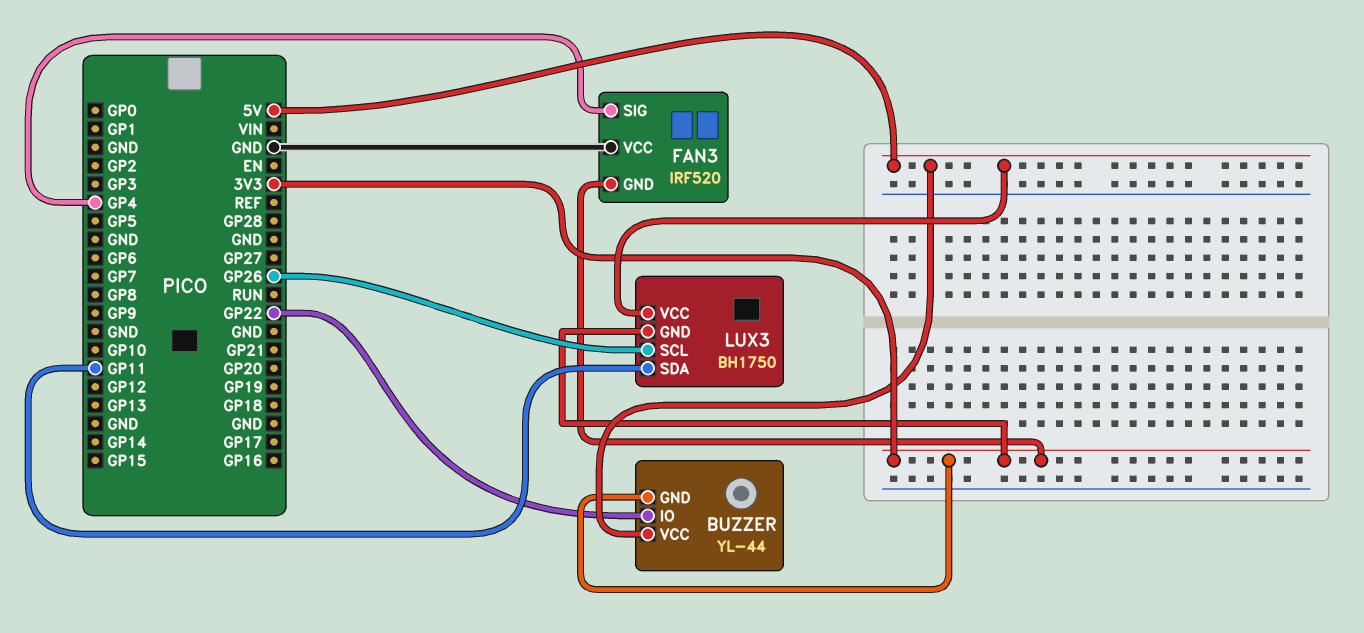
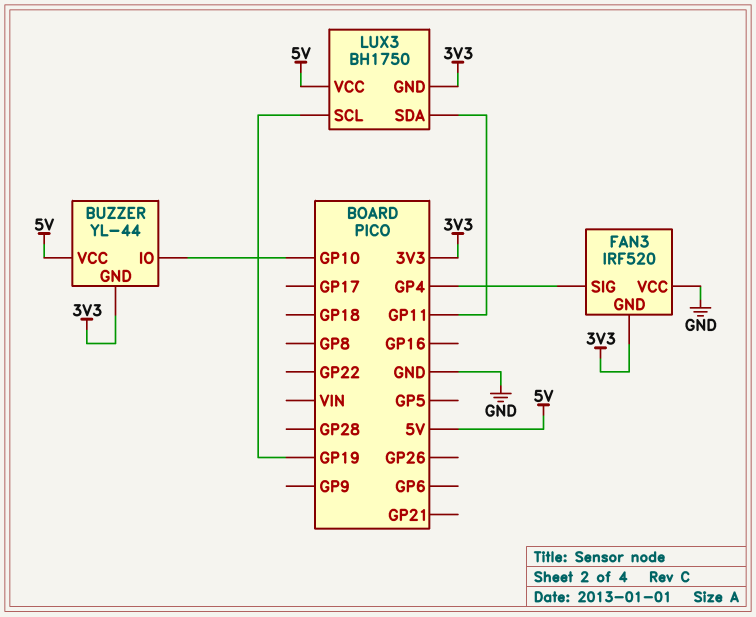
BUZZER pin IO: GP22 -> GP10
LUX3 pin SCL: GP26 -> GP19

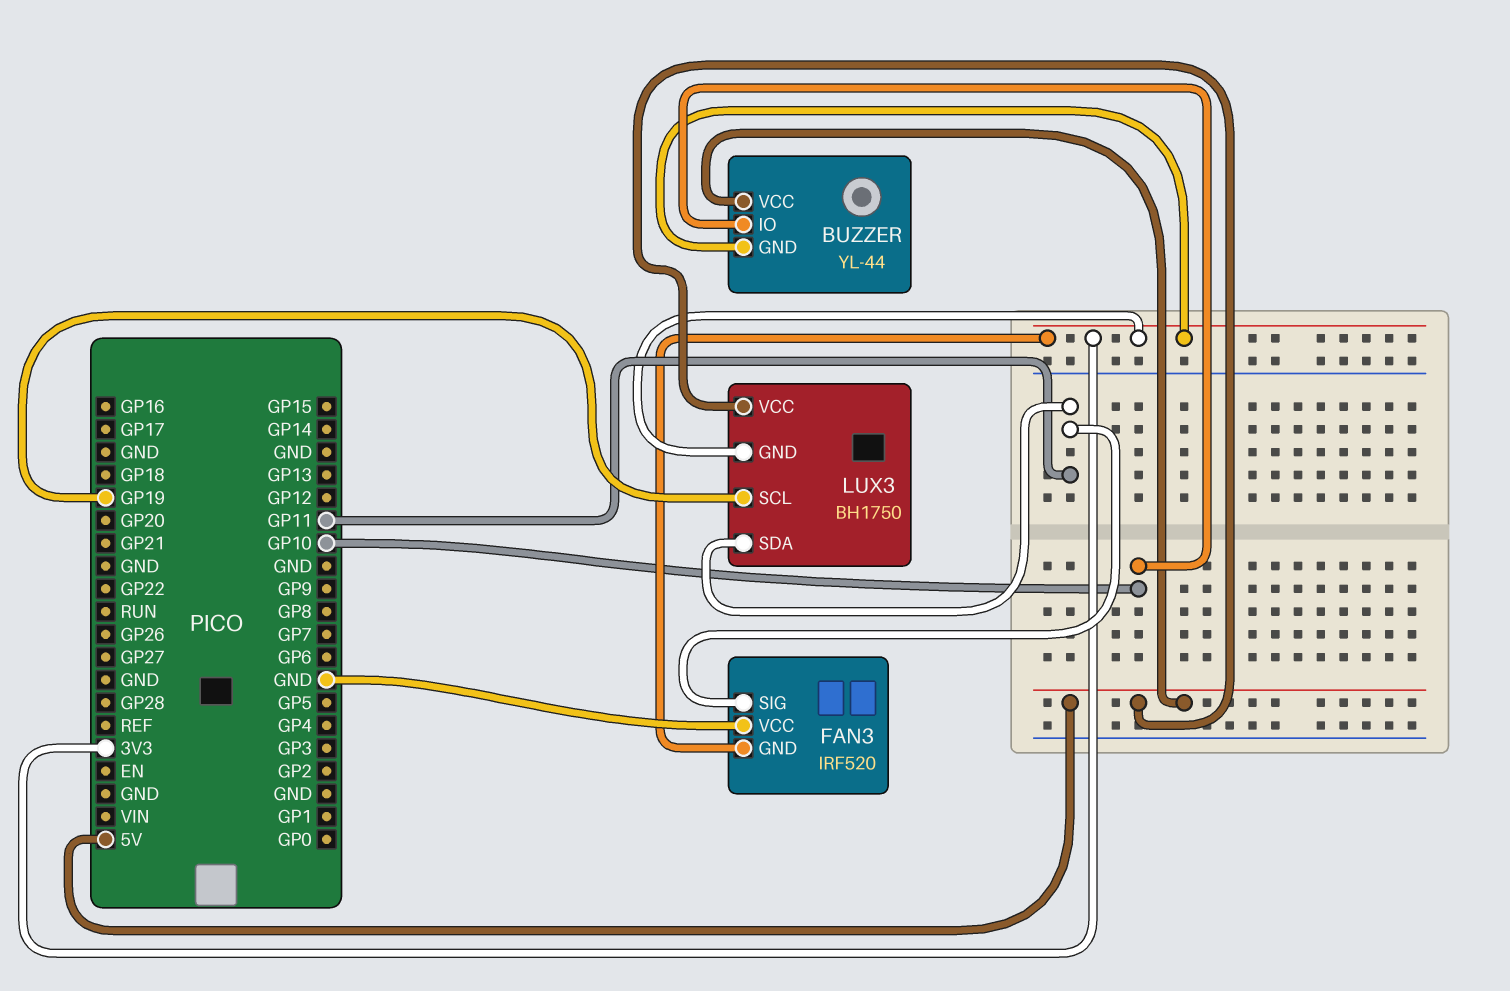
FAN3 pin SIG: GP4 -> GP11

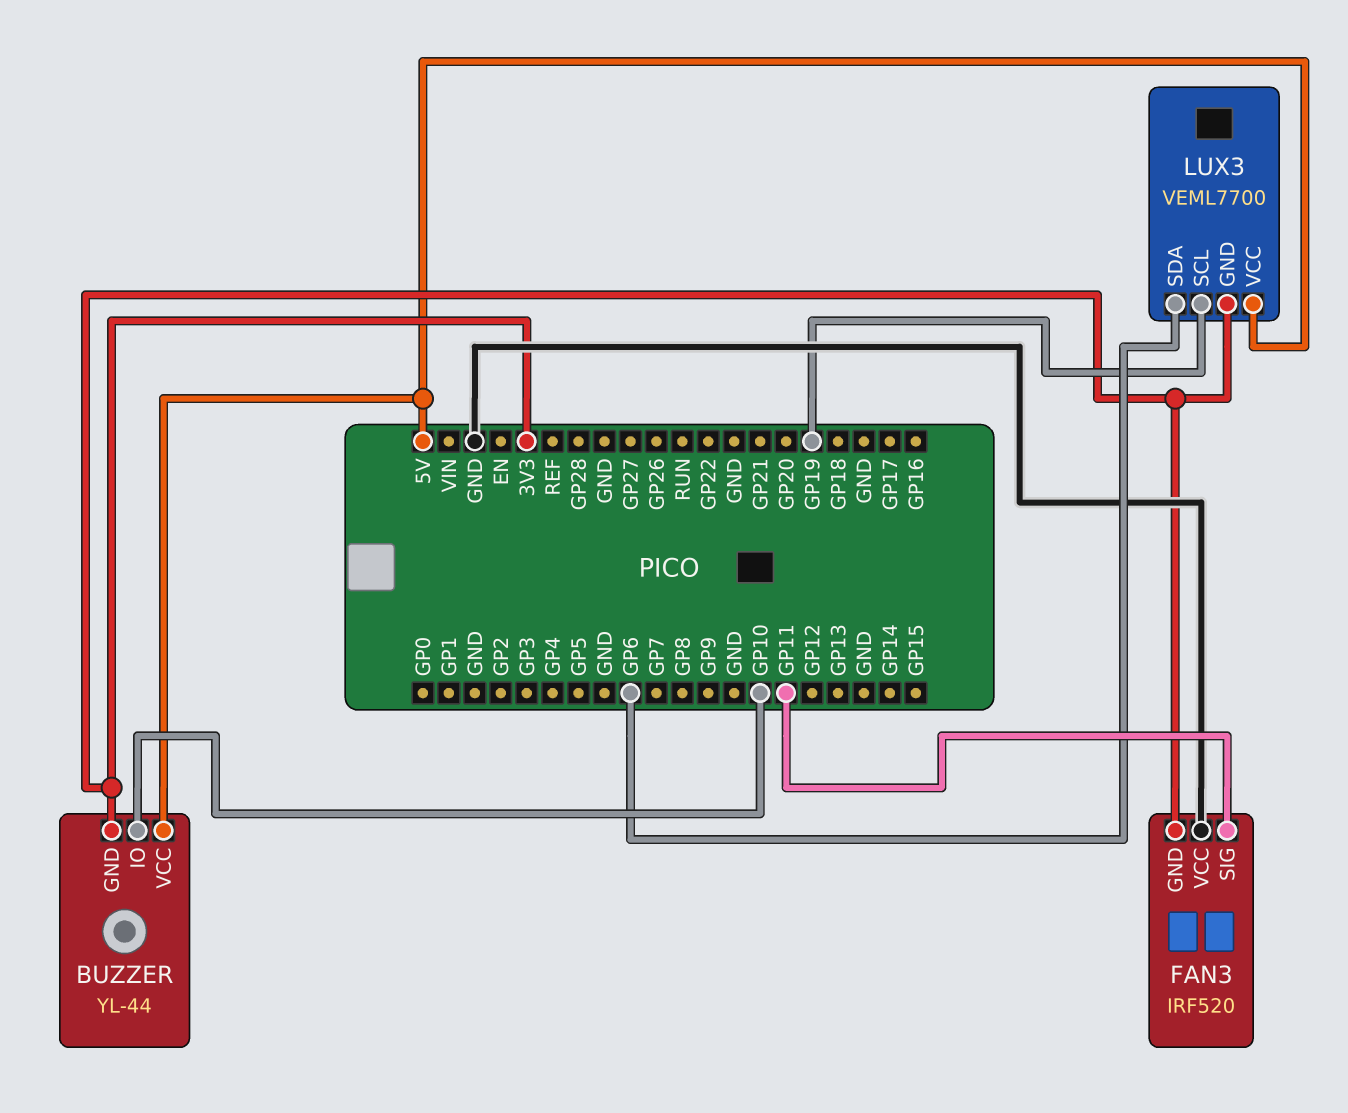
LUX3: BH1750 -> VEML7700
LUX3 pin SDA: GP11 -> GP6

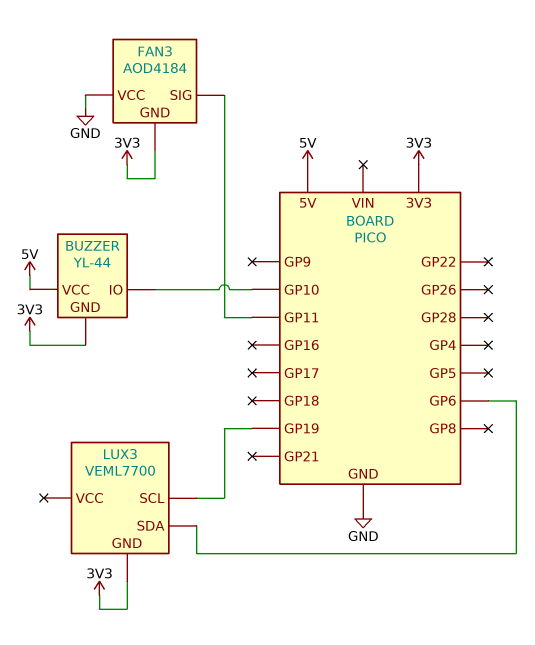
FAN3: IRF520 -> AOD4184
LUX3 pin VCC: 5V -> none

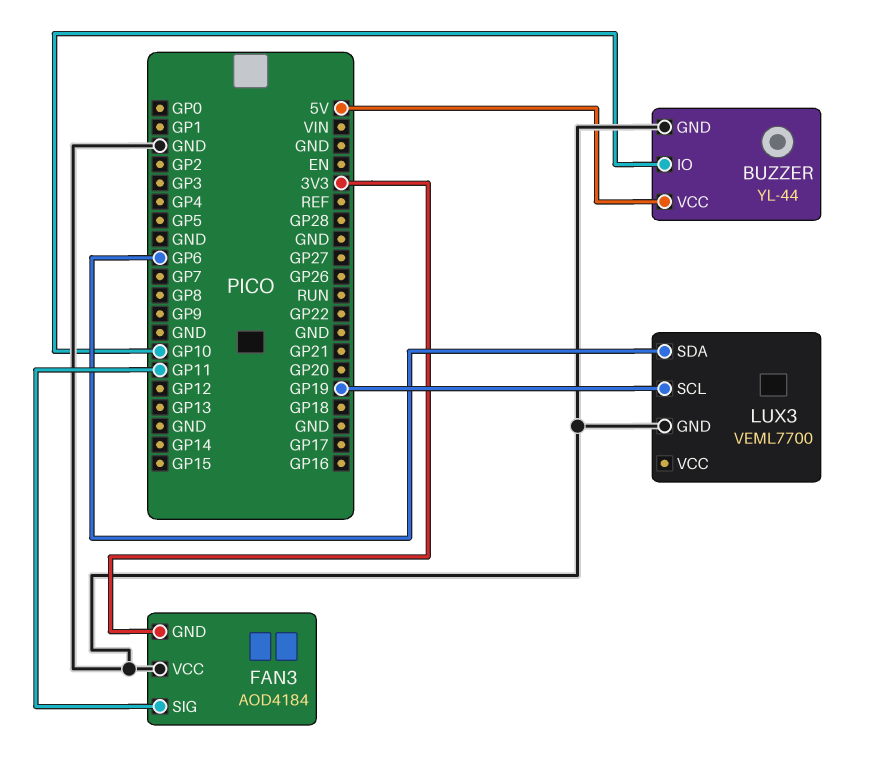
BUZZER pin GND: 3V3 -> GND
LUX3 pin GND: 3V3 -> GND

